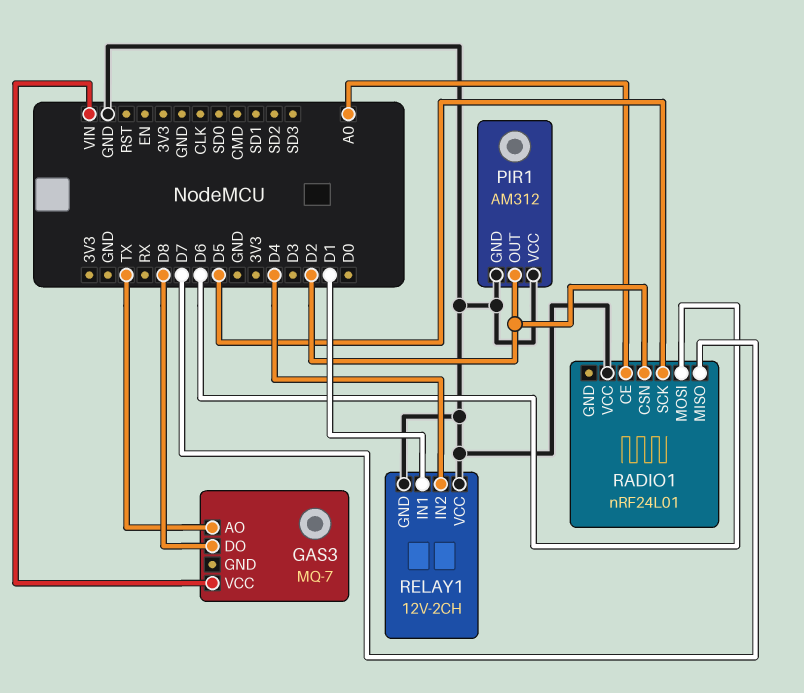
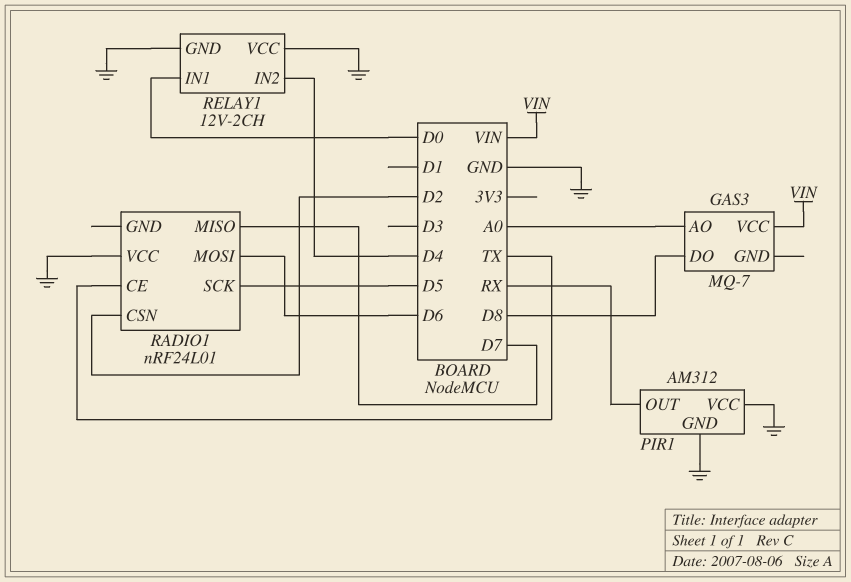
GAS3 pin AO: TX -> A0
PIR1 pin OUT: D2 -> RX
RADIO1 pin CE: A0 -> TX
RELAY1 pin IN1: D1 -> D0

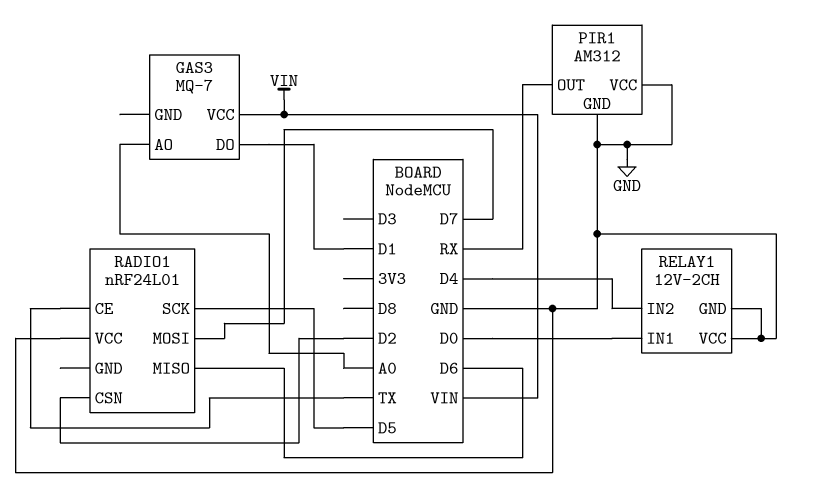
GAS3 pin DO: D8 -> D1
RADIO1 pin MISO: D7 -> D6
RADIO1 pin MOSI: D6 -> D7

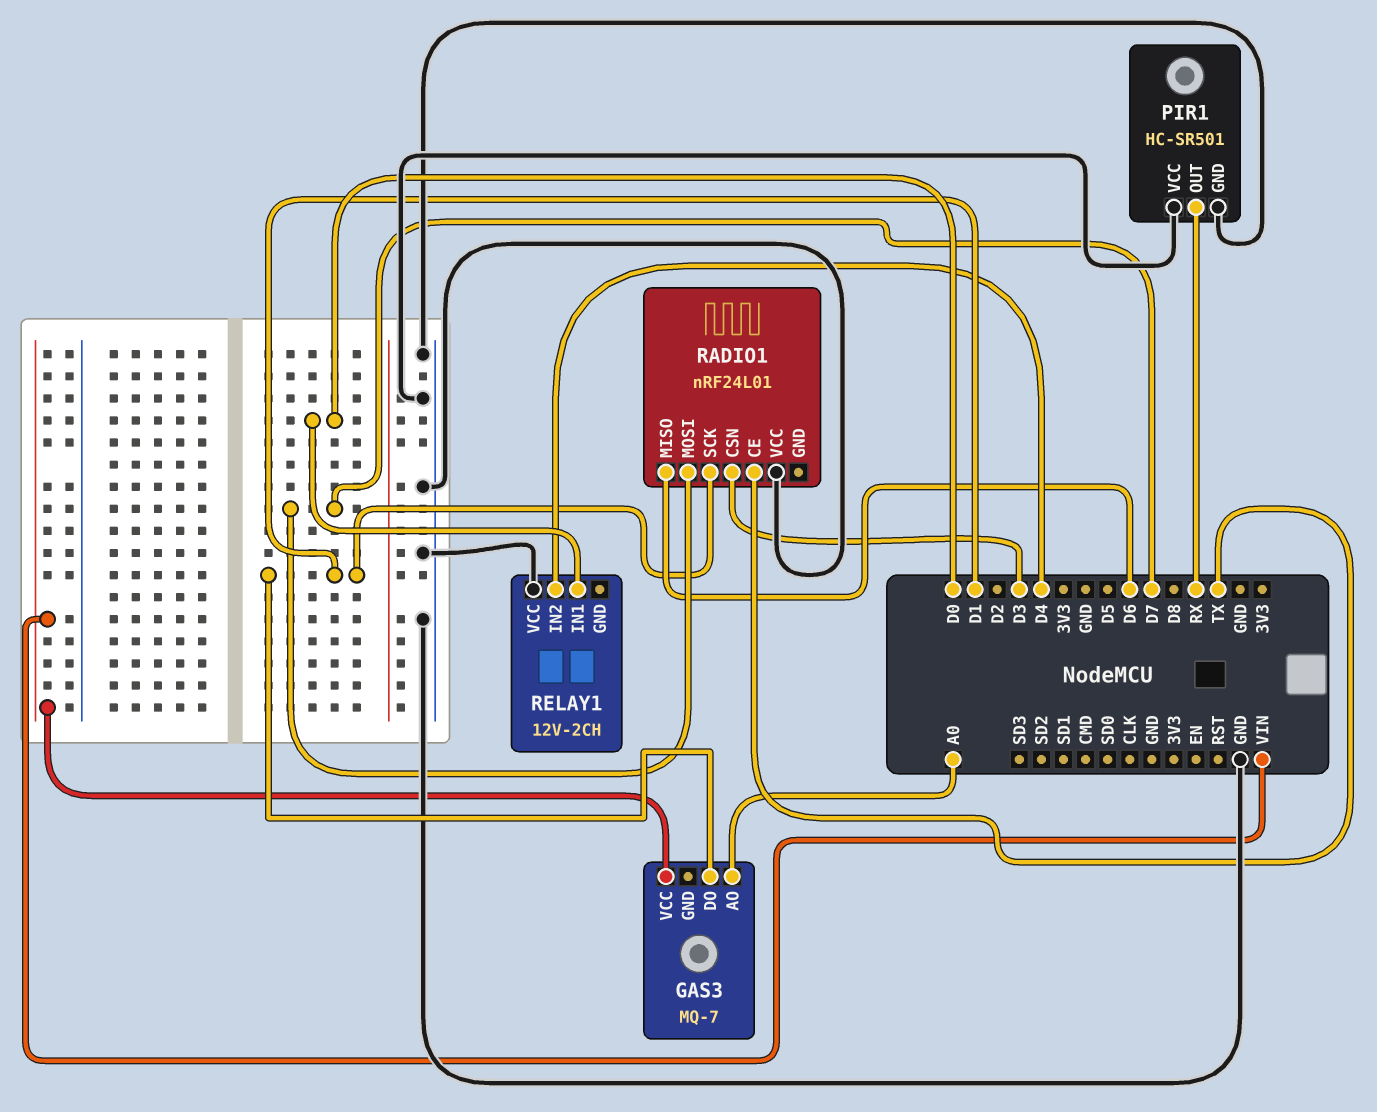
PIR1: AM312 -> HC-SR501
RADIO1 pin CSN: D2 -> D3
RADIO1 pin SCK: D5 -> D1
RELAY1 pin GND: GND -> none

